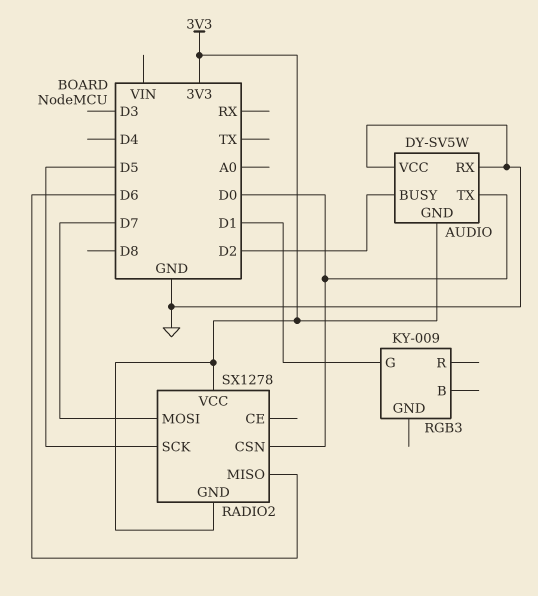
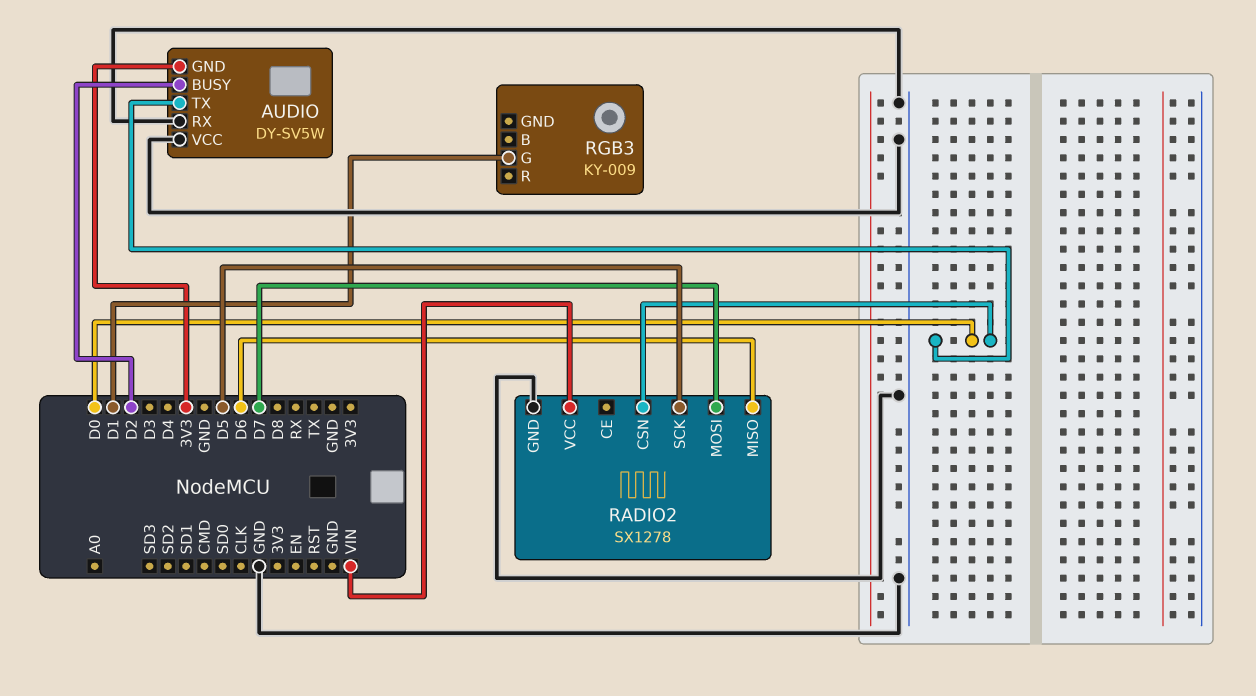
RADIO2 pin GND: 3V3 -> GND
RADIO2 pin VCC: 3V3 -> VIN

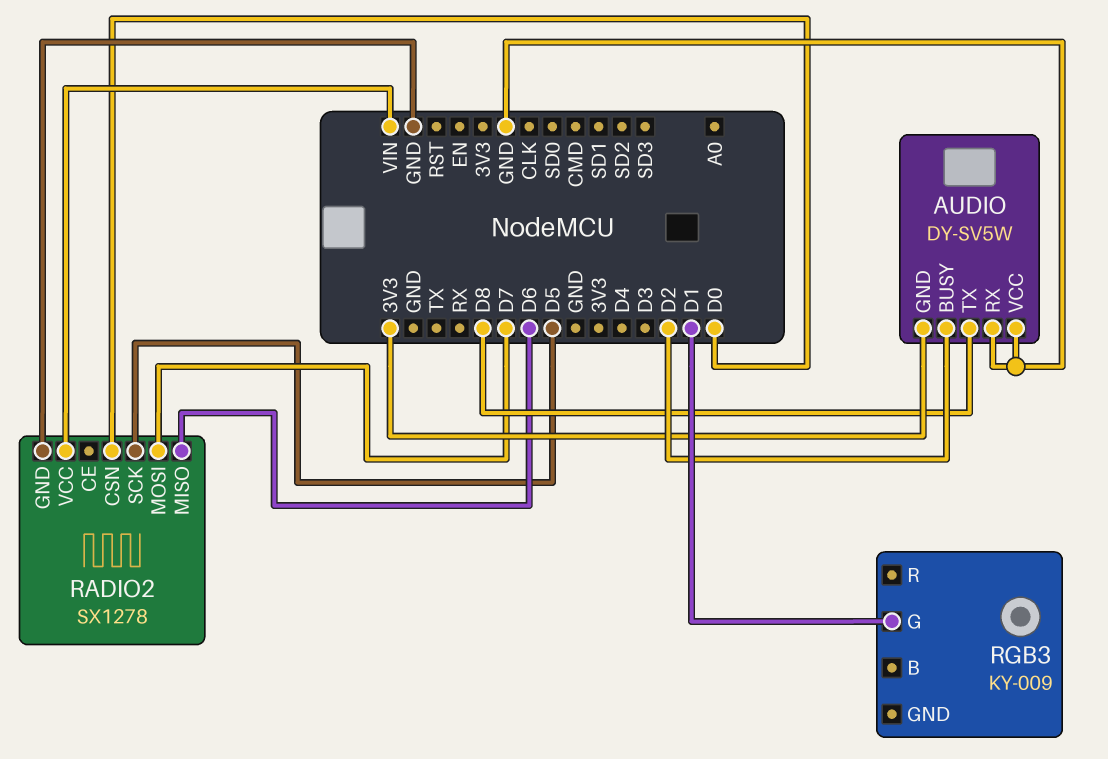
AUDIO pin TX: D0 -> D8

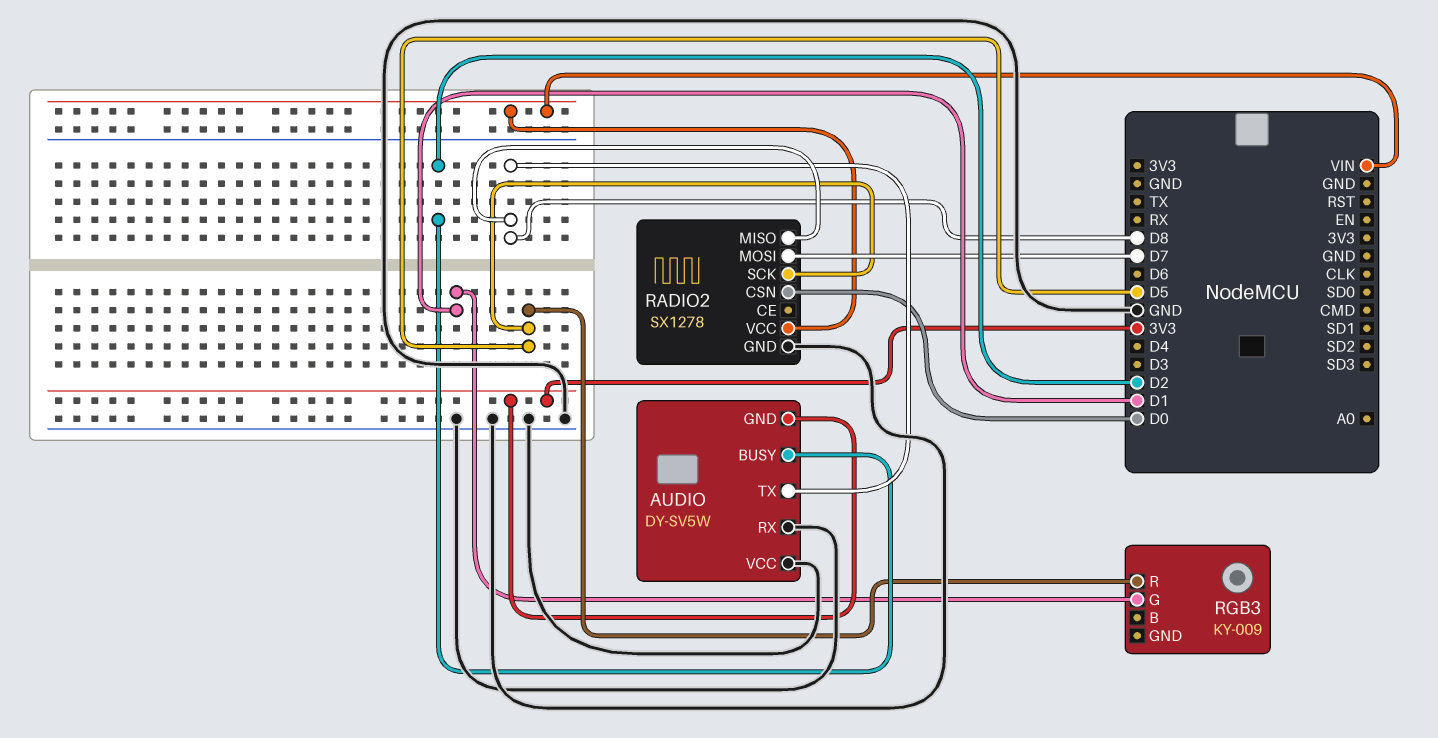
RADIO2 pin MISO: D6 -> D8
RGB3 pin R: none -> D5

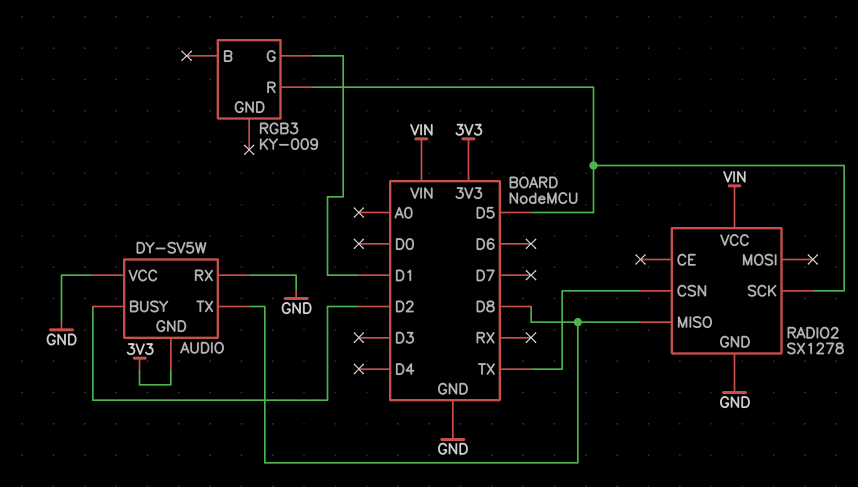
RADIO2 pin CSN: D0 -> TX
RADIO2 pin MOSI: D7 -> none

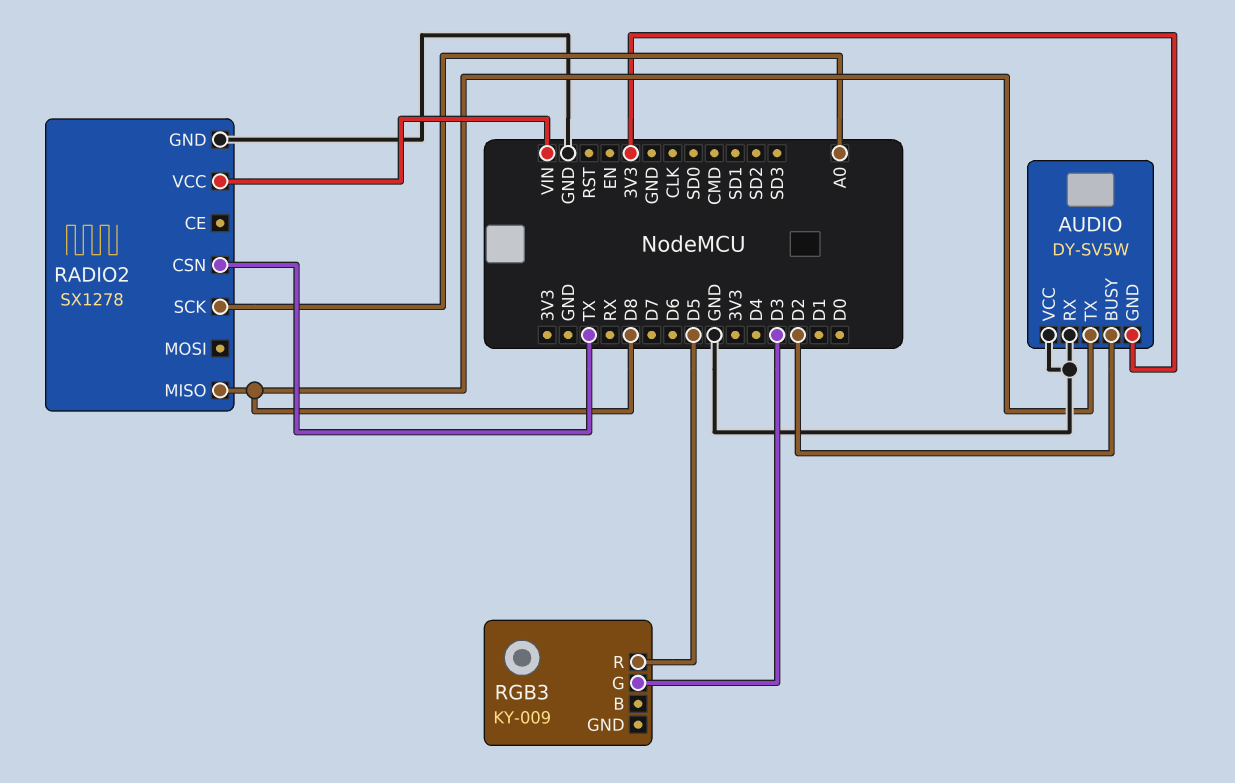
RADIO2 pin SCK: D5 -> A0
RGB3 pin G: D1 -> D3

